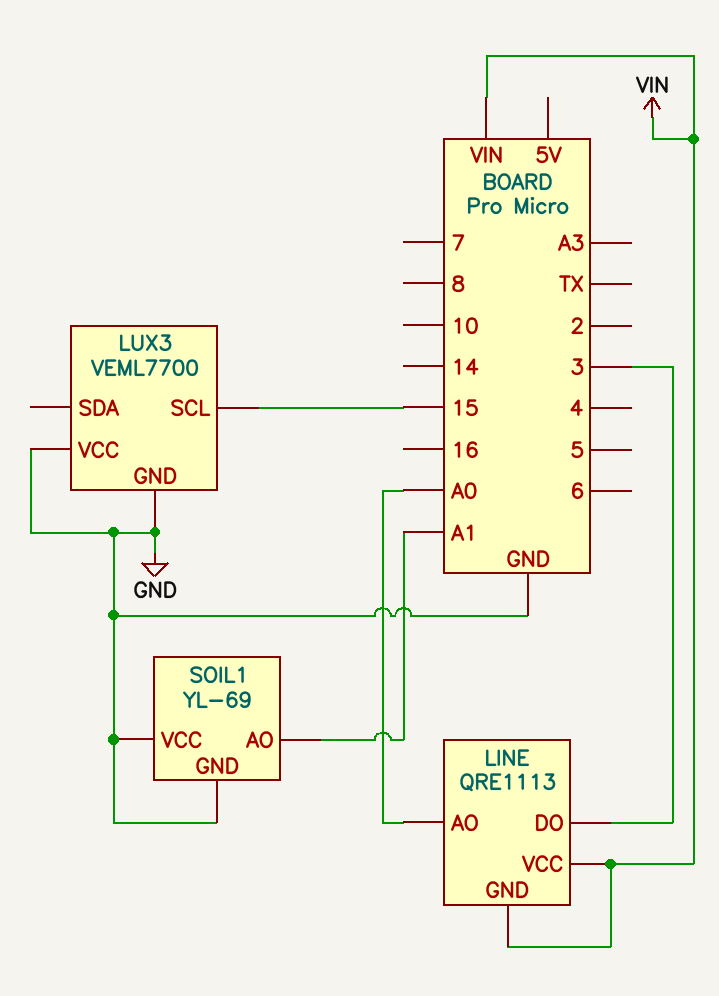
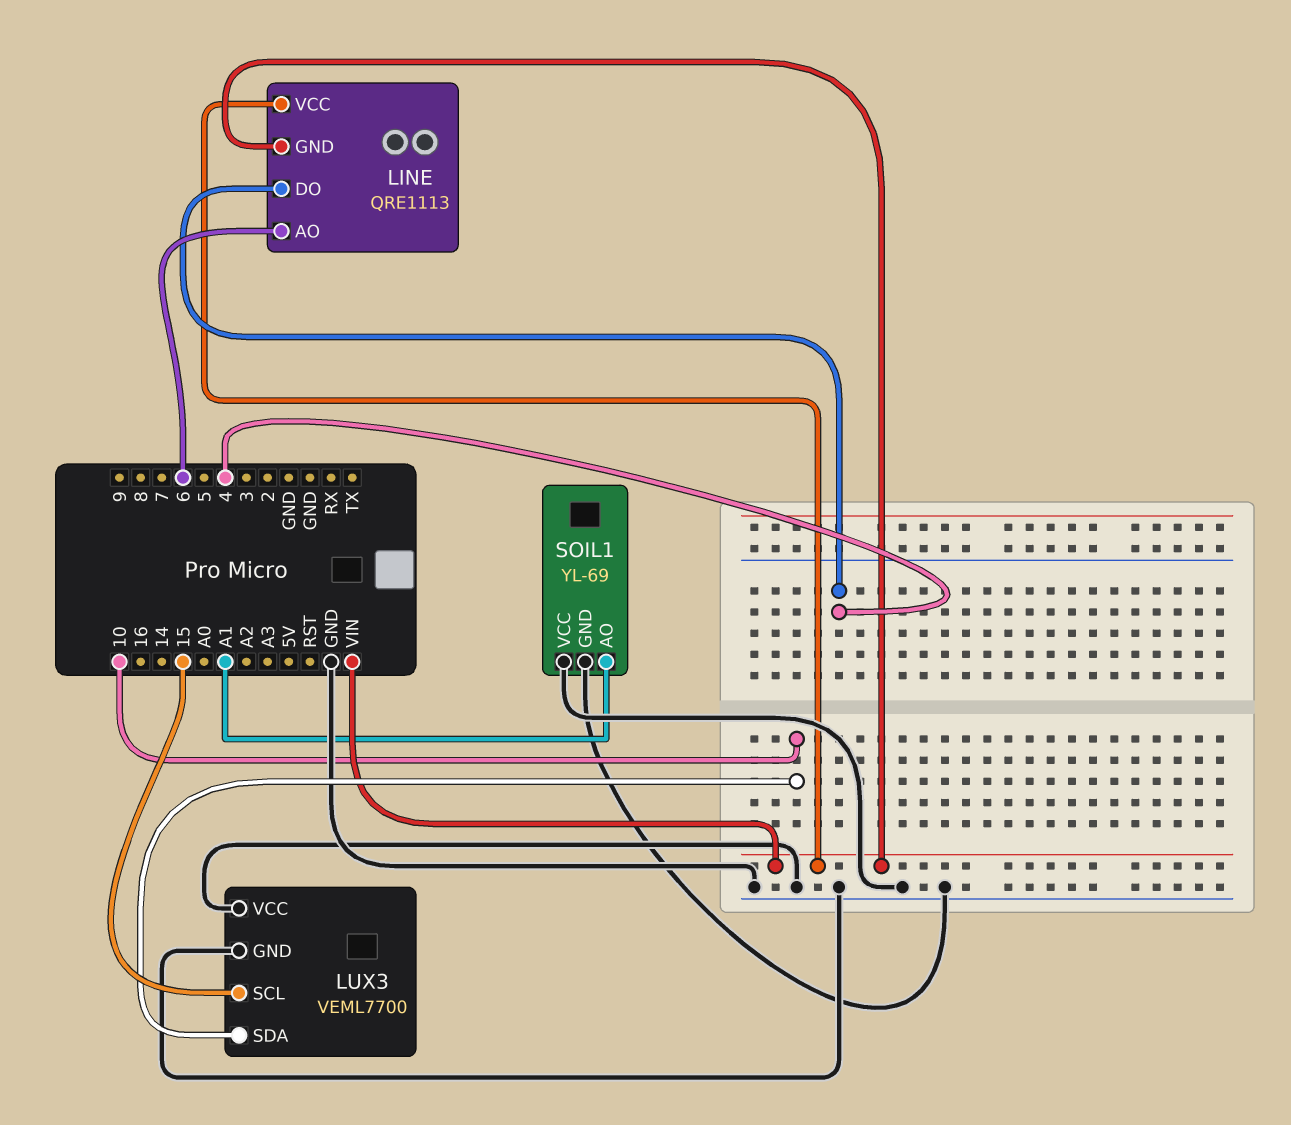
LINE pin AO: A0 -> 6
LINE pin DO: 3 -> 4
LUX3 pin SDA: none -> 10

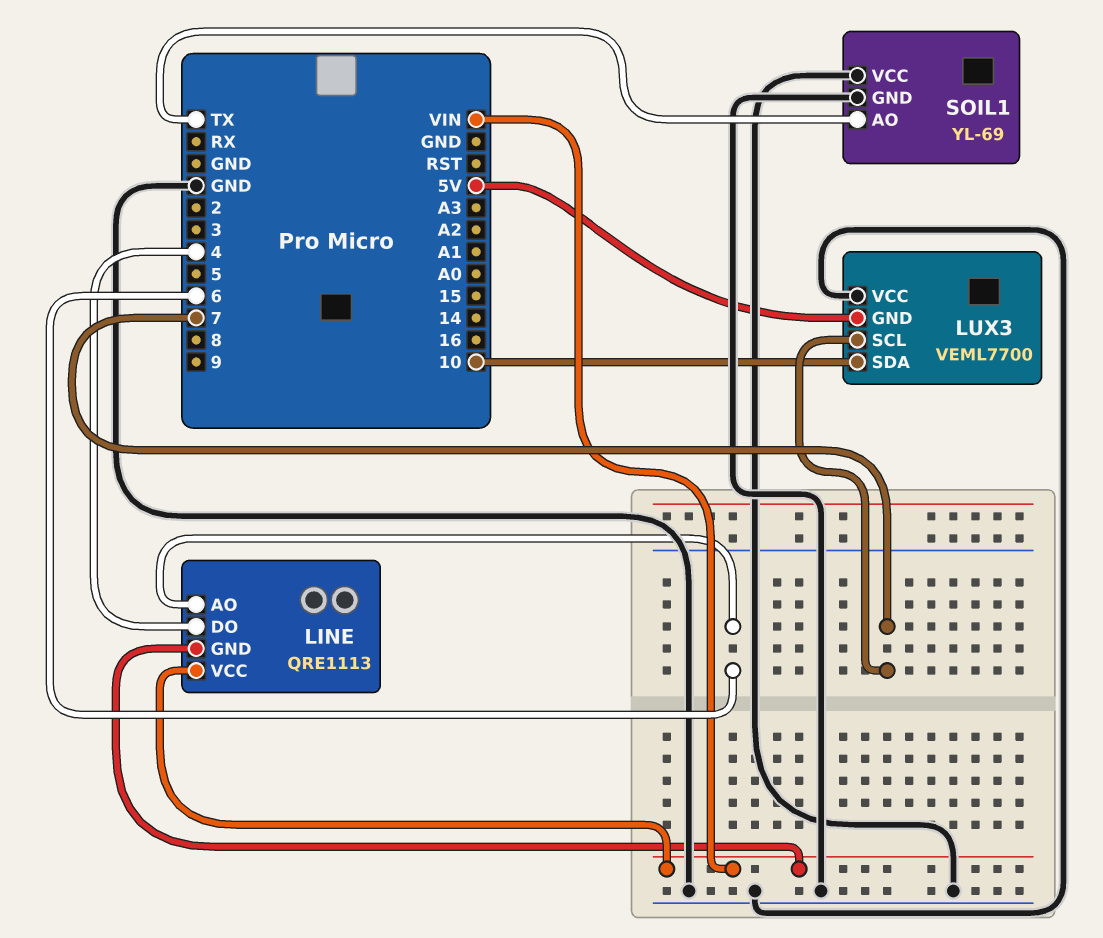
LUX3 pin GND: GND -> 5V
LUX3 pin SCL: 15 -> 7
SOIL1 pin AO: A1 -> TX

